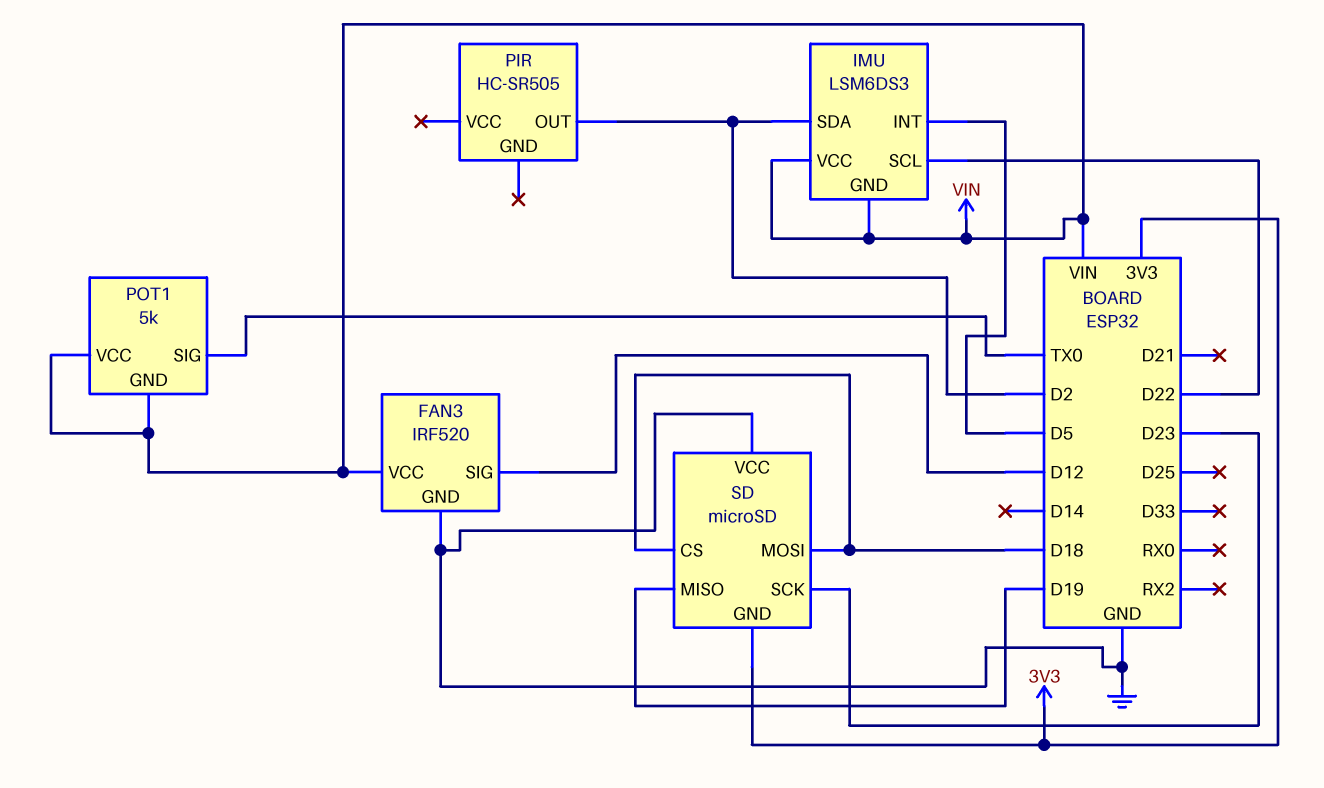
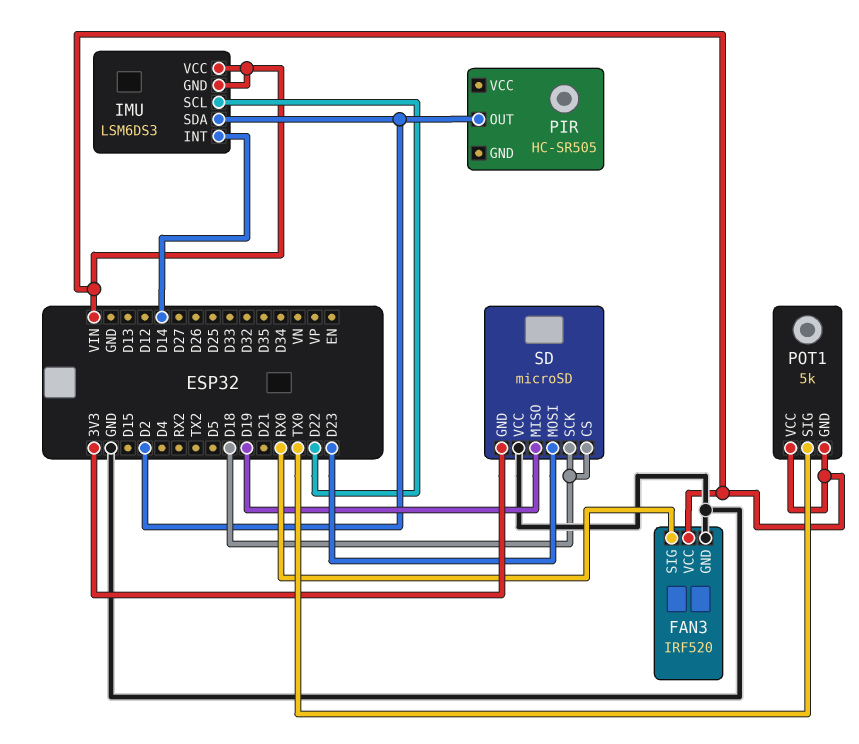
FAN3 pin SIG: D12 -> RX0
IMU pin INT: D5 -> D14
SD pin MOSI: D18 -> D23
SD pin SCK: D23 -> D18

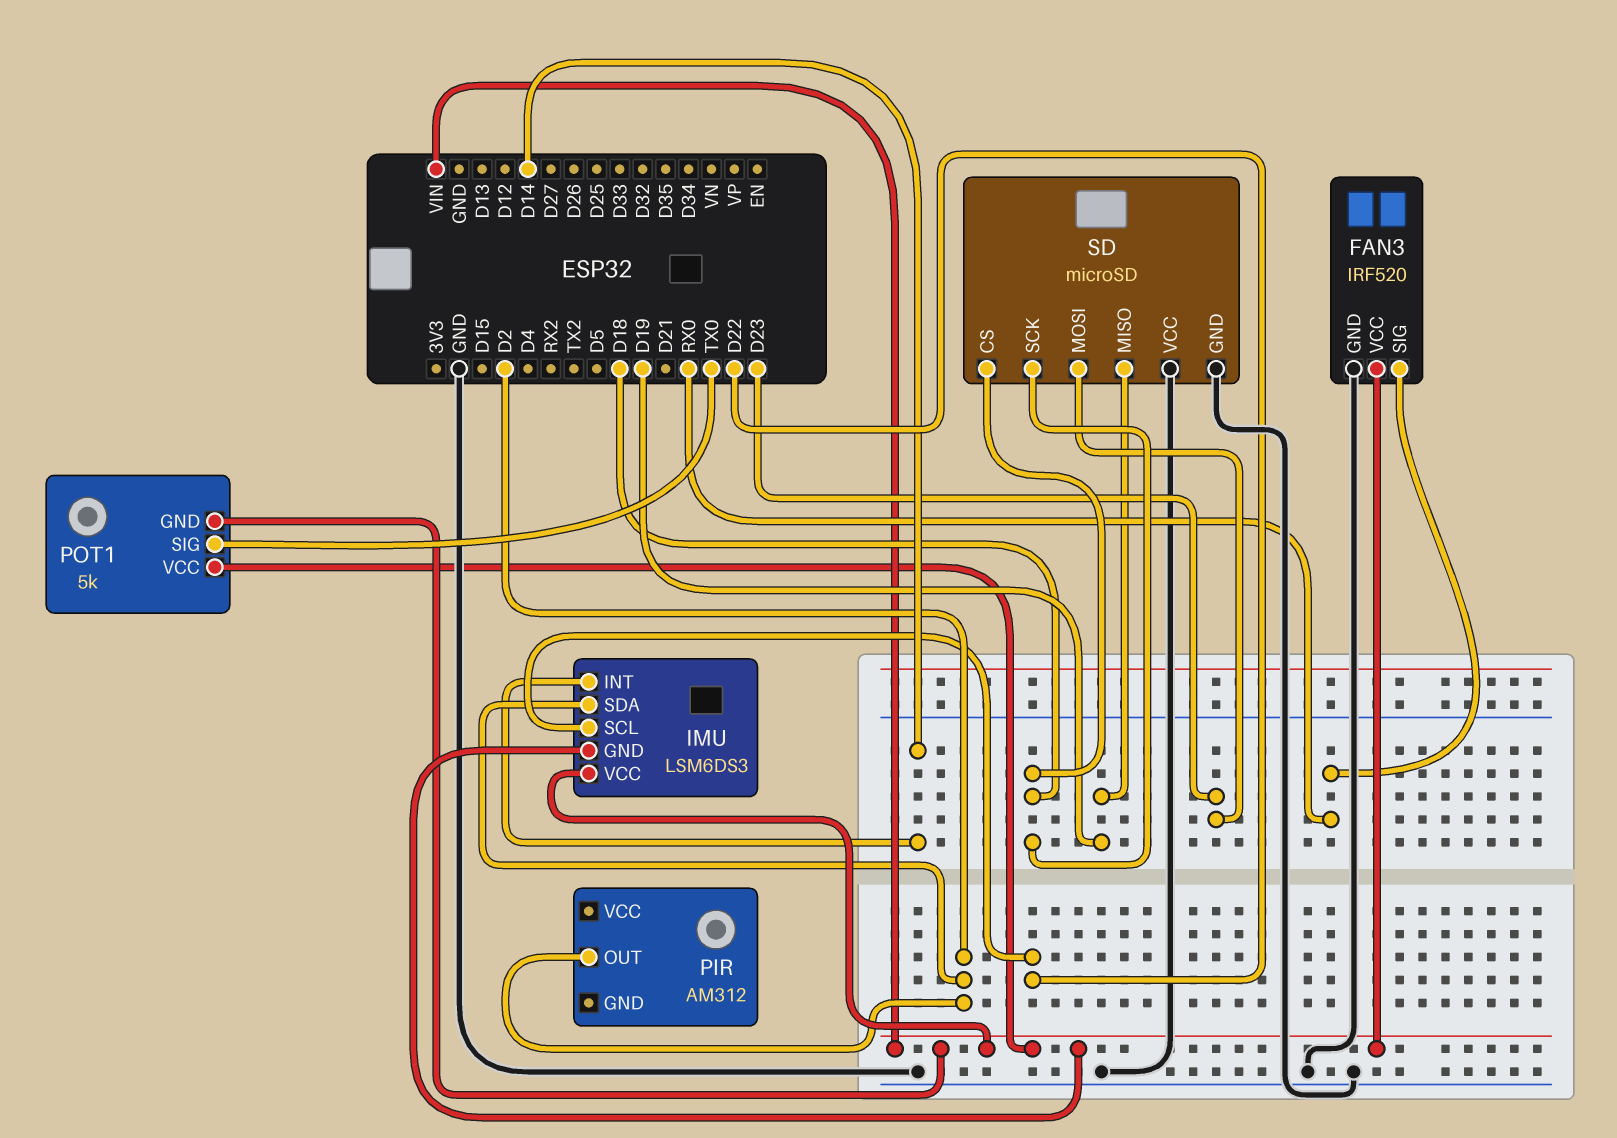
PIR: HC-SR505 -> AM312
SD pin GND: 3V3 -> GND

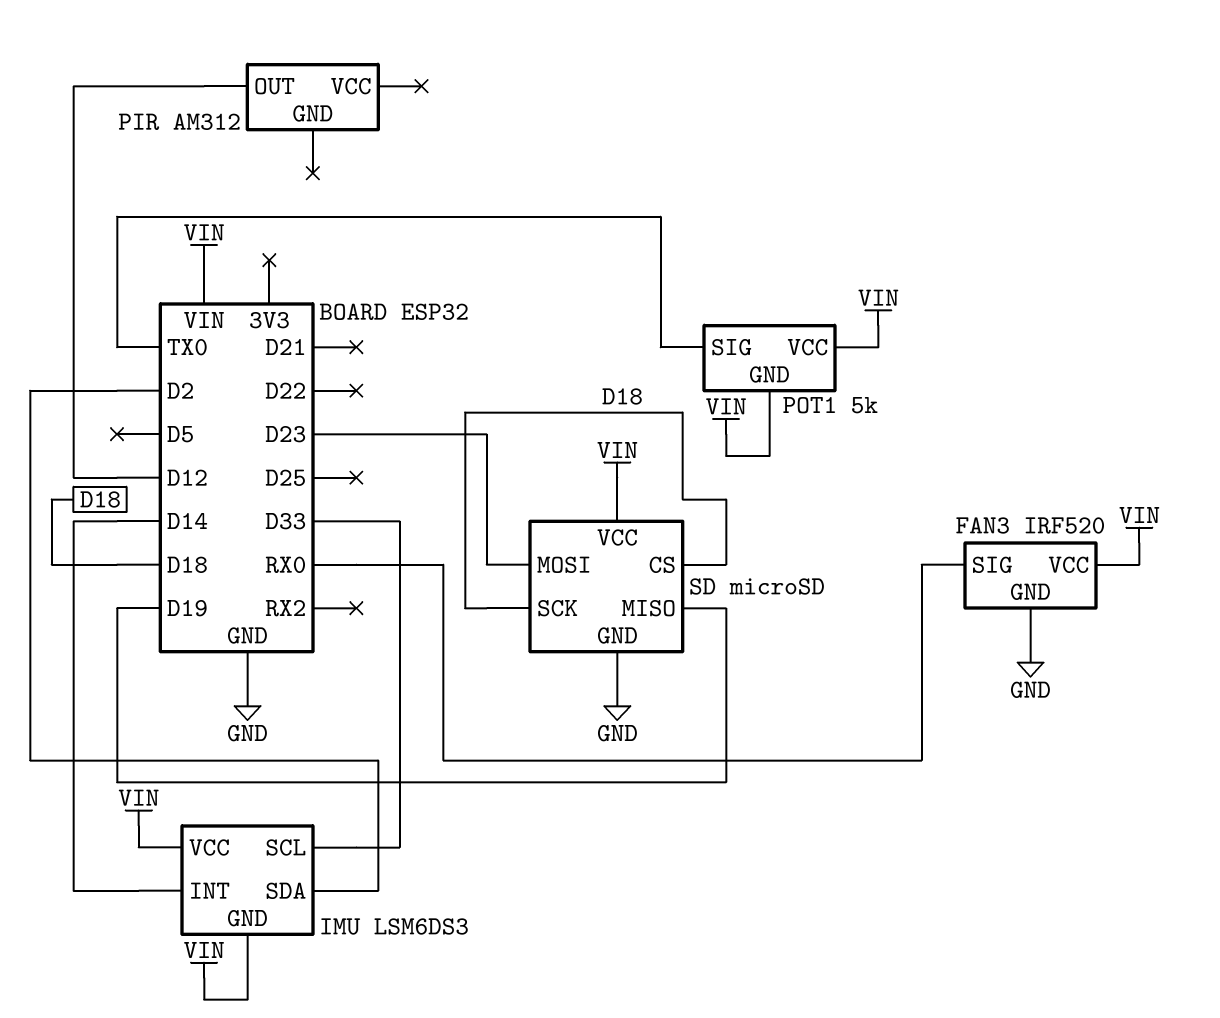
IMU pin SCL: D22 -> D33
PIR pin OUT: D2 -> D12
SD pin VCC: GND -> VIN

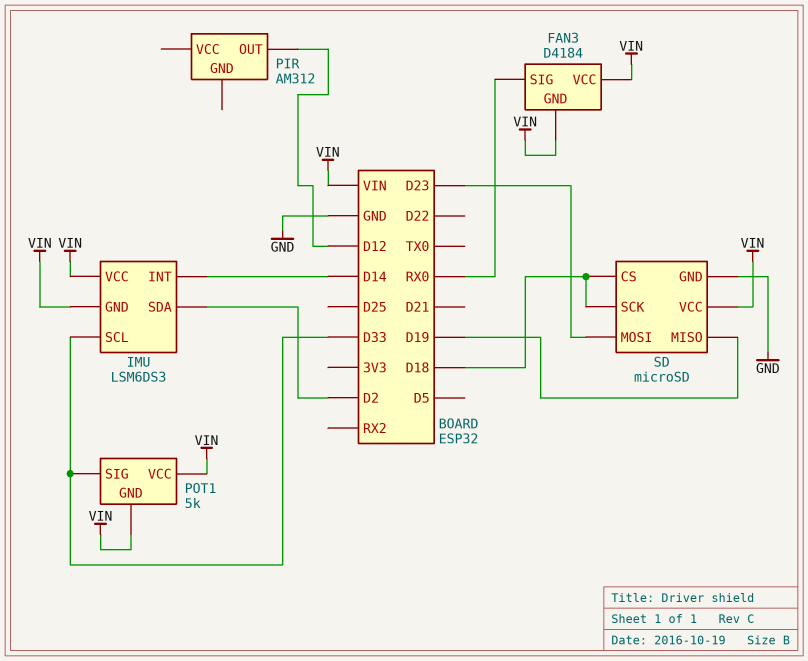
FAN3: IRF520 -> D4184
FAN3 pin GND: GND -> VIN
POT1 pin SIG: TX0 -> D33

